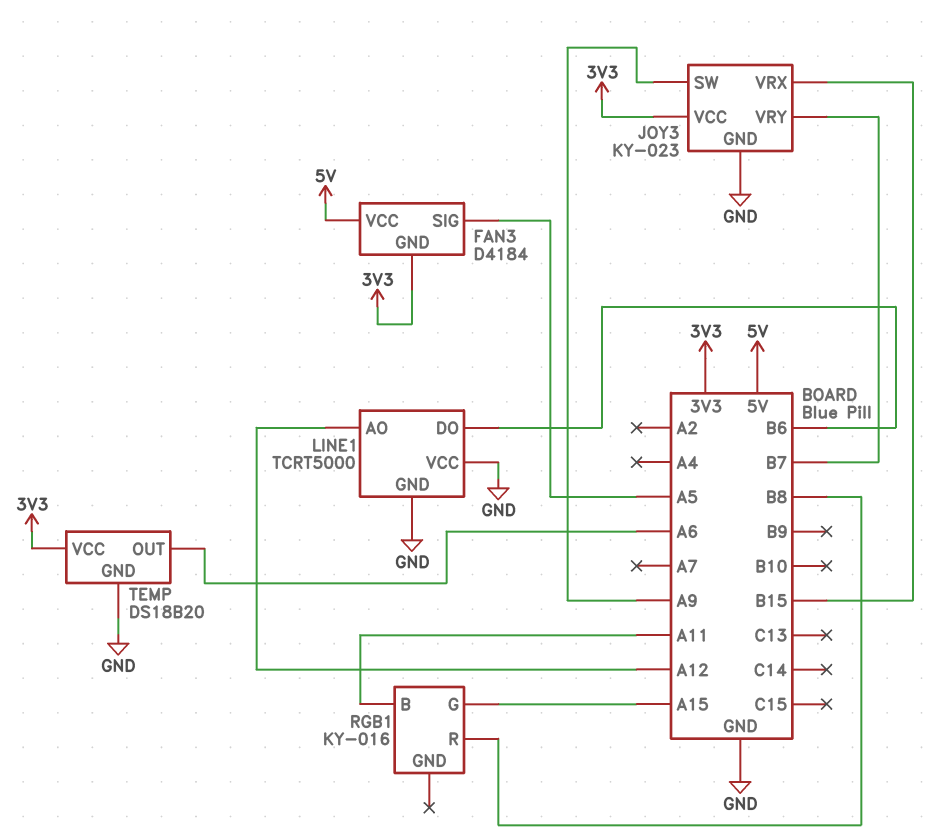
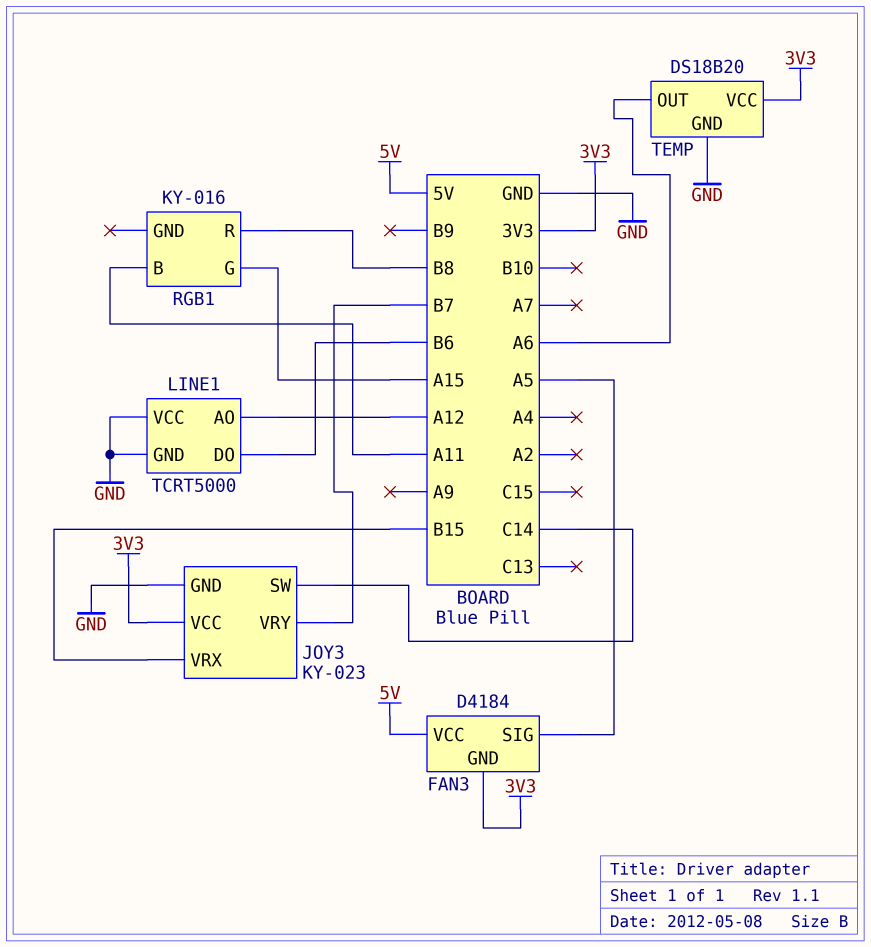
JOY3 pin SW: A9 -> C14

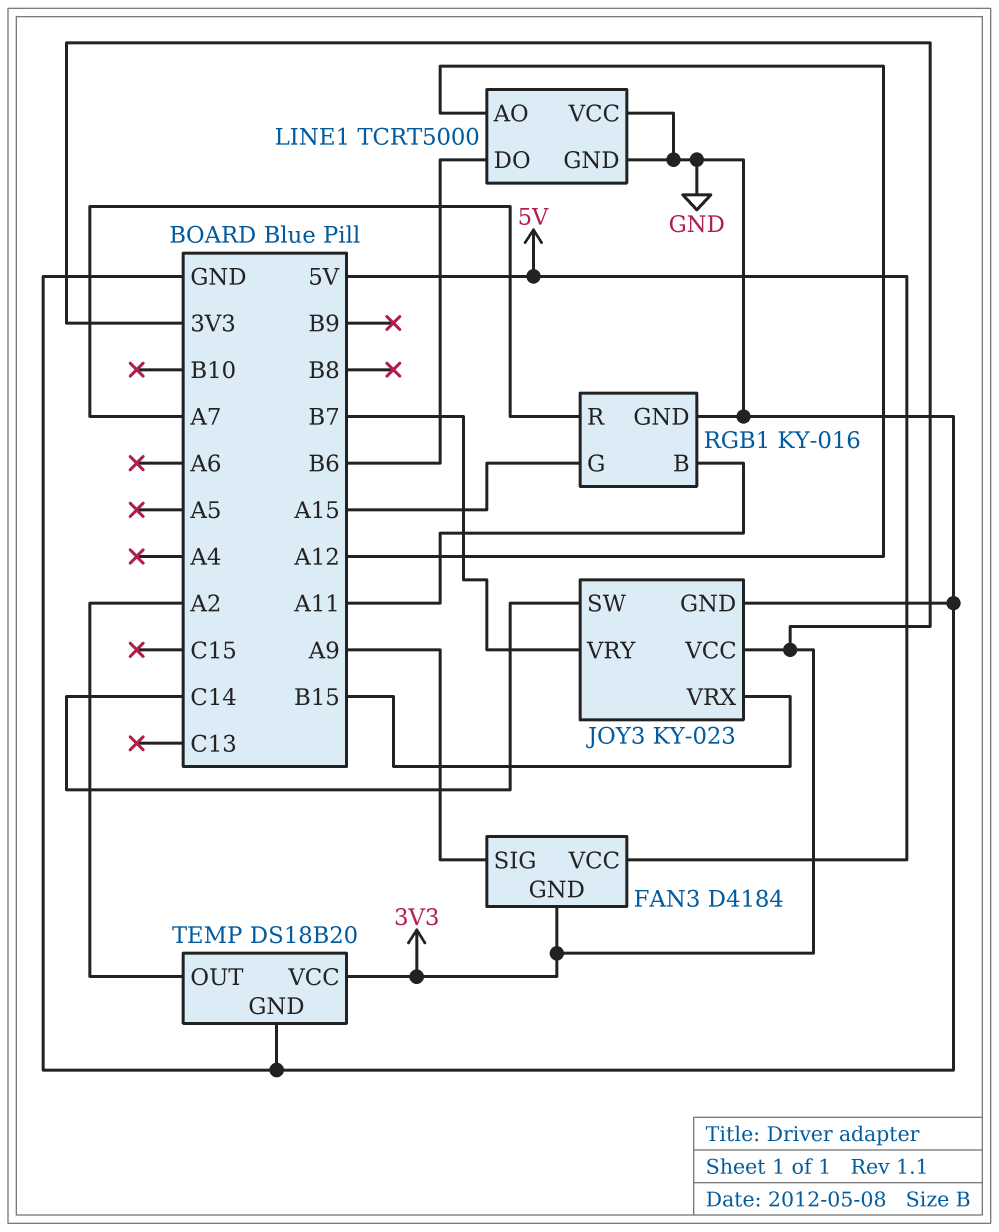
FAN3 pin SIG: A5 -> A9
RGB1 pin GND: none -> GND
RGB1 pin R: B8 -> A7
TEMP pin OUT: A6 -> A2

